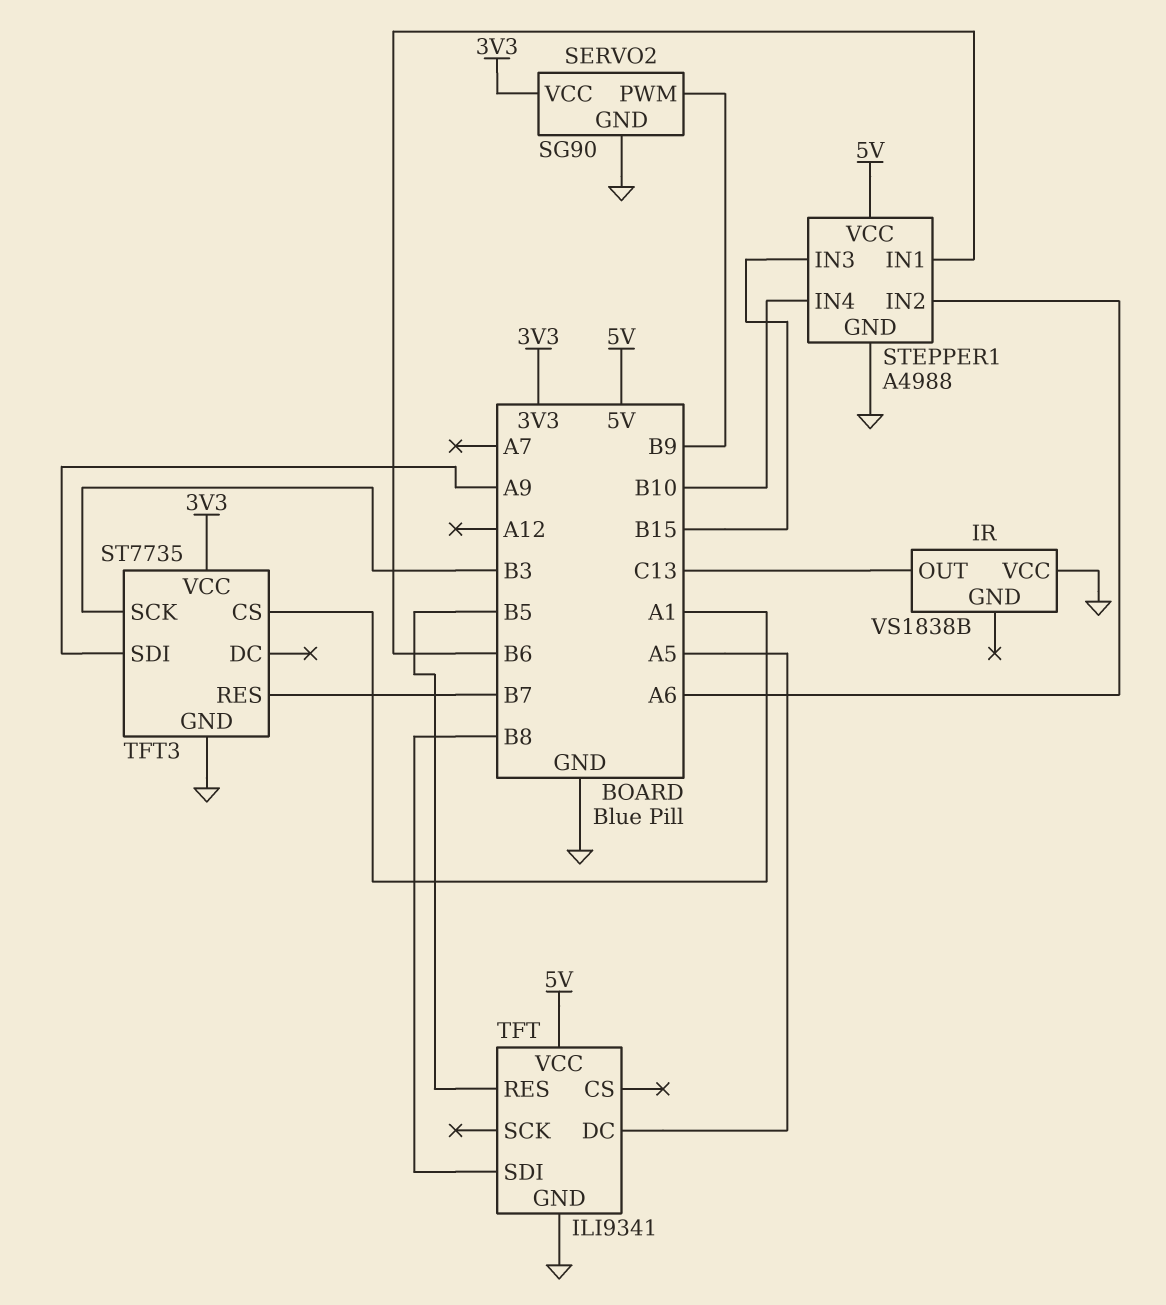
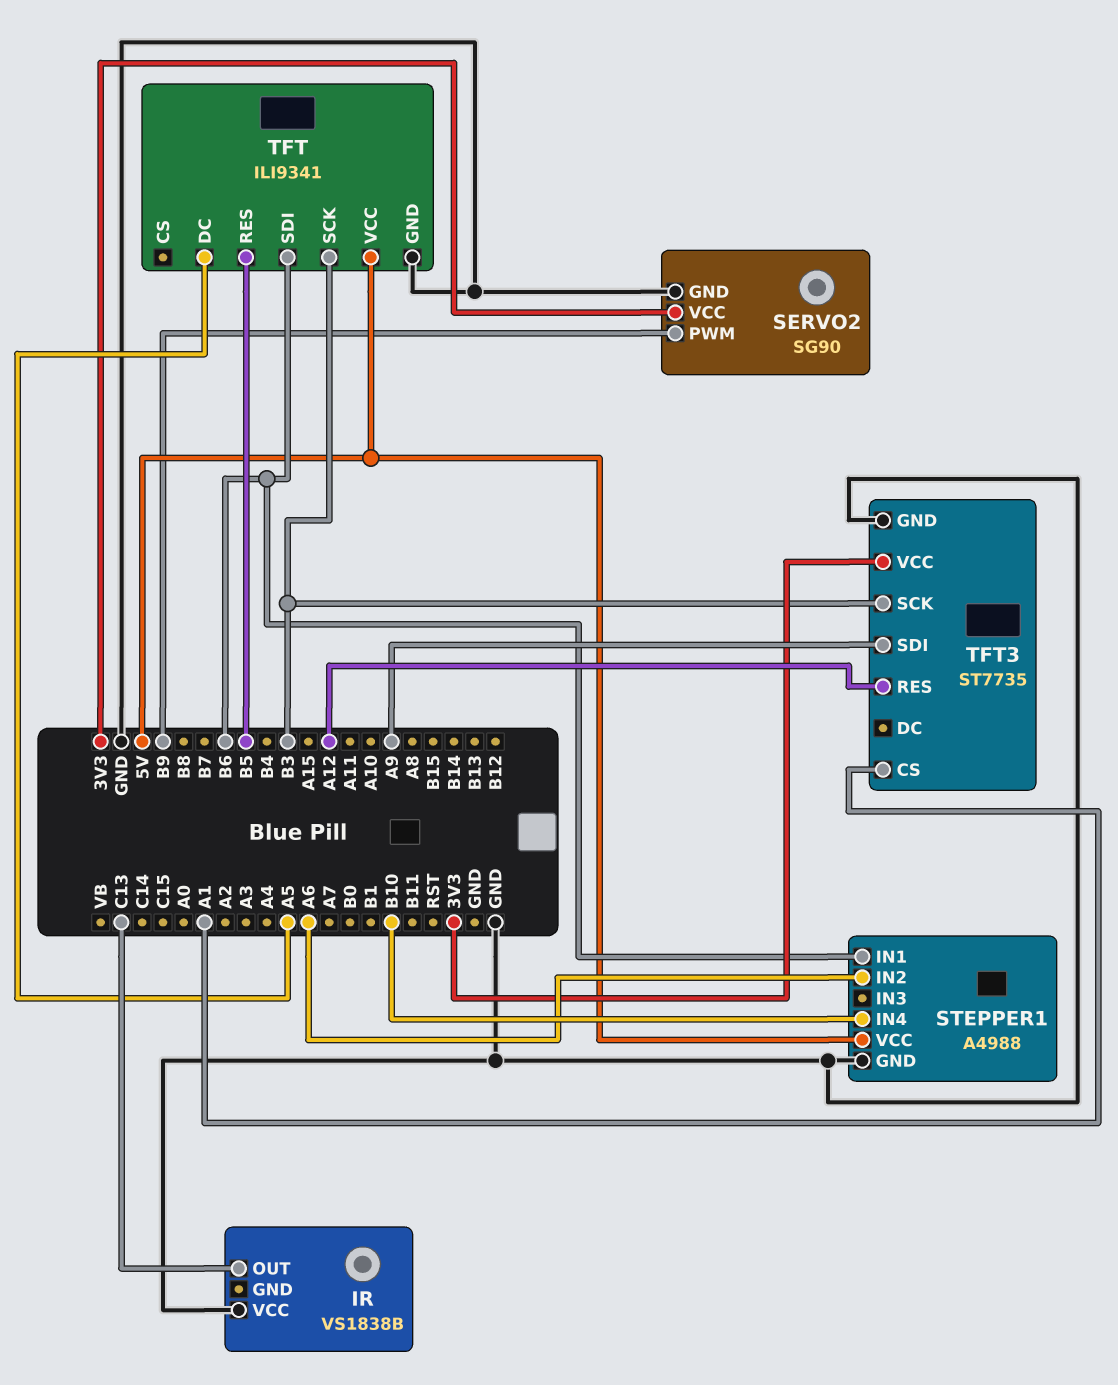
STEPPER1 pin IN3: B15 -> none
TFT pin SCK: none -> B3
TFT pin SDI: B8 -> B6
TFT3 pin RES: B7 -> A12

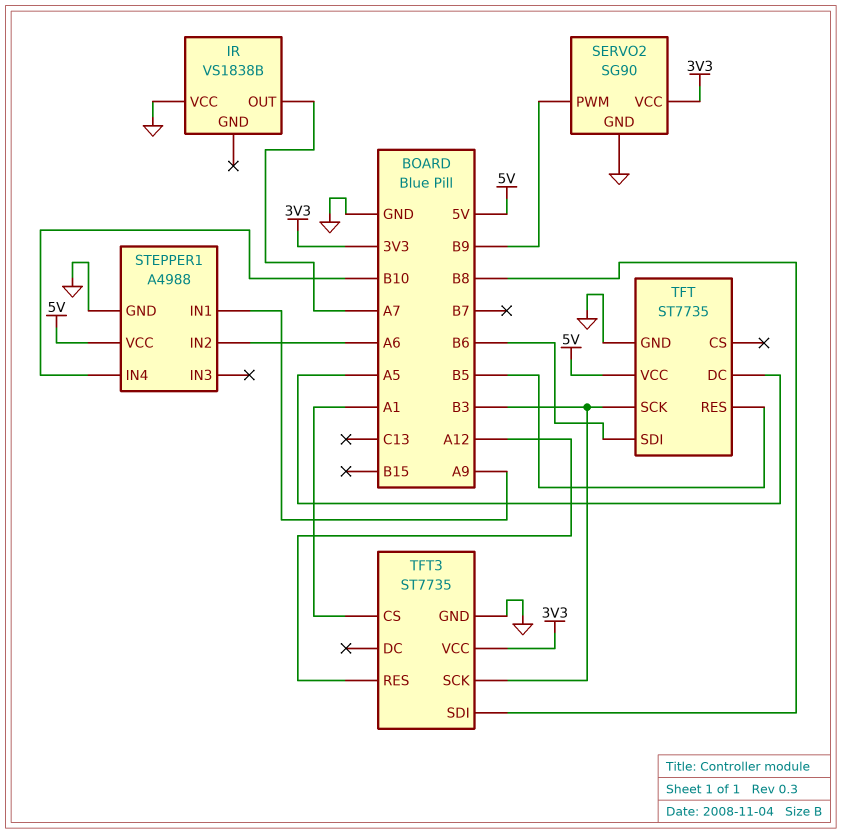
IR pin OUT: C13 -> A7
STEPPER1 pin IN1: B6 -> A9
TFT: ILI9341 -> ST7735
TFT3 pin SDI: A9 -> B8

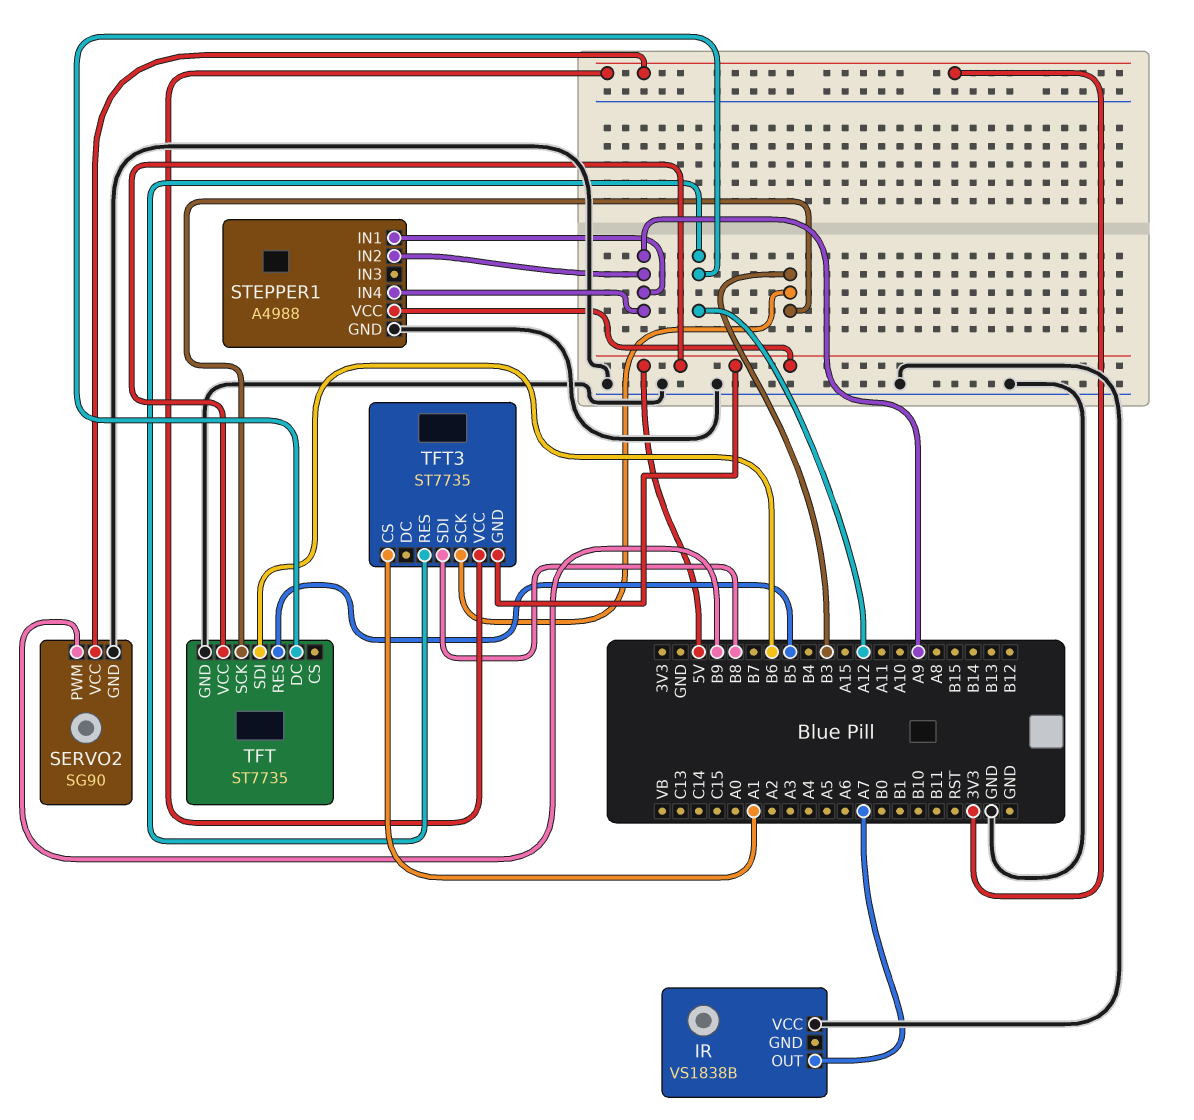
STEPPER1 pin IN2: A6 -> A9
STEPPER1 pin IN4: B10 -> A9
TFT pin DC: A5 -> A12
TFT3 pin GND: GND -> 5V

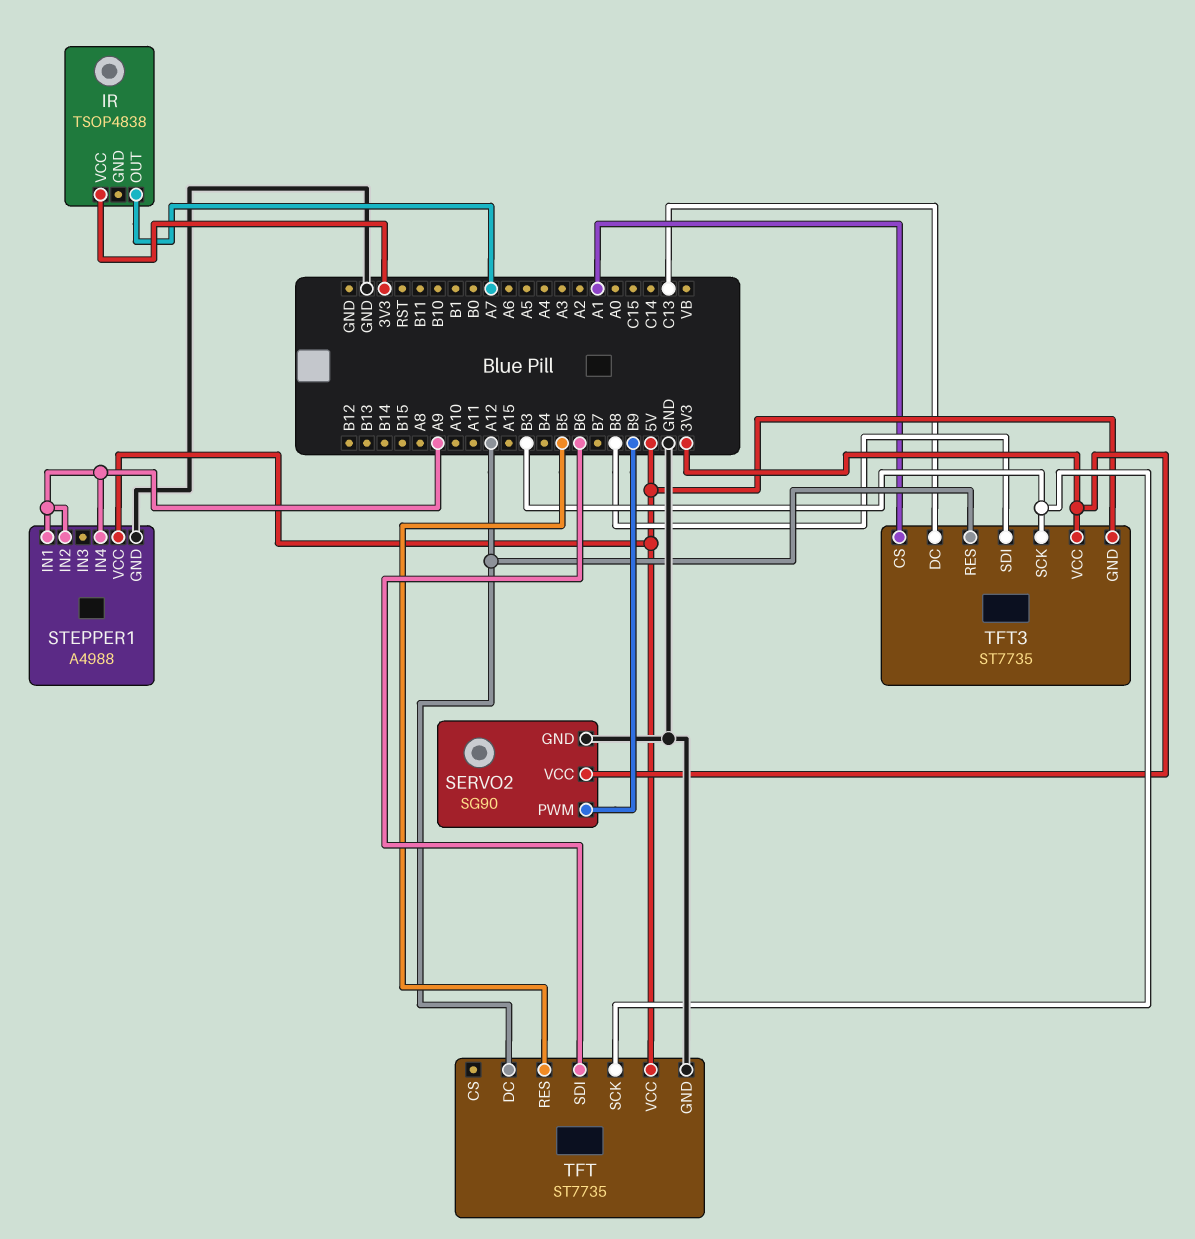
IR: VS1838B -> TSOP4838
IR pin VCC: GND -> 3V3
TFT3 pin DC: none -> C13

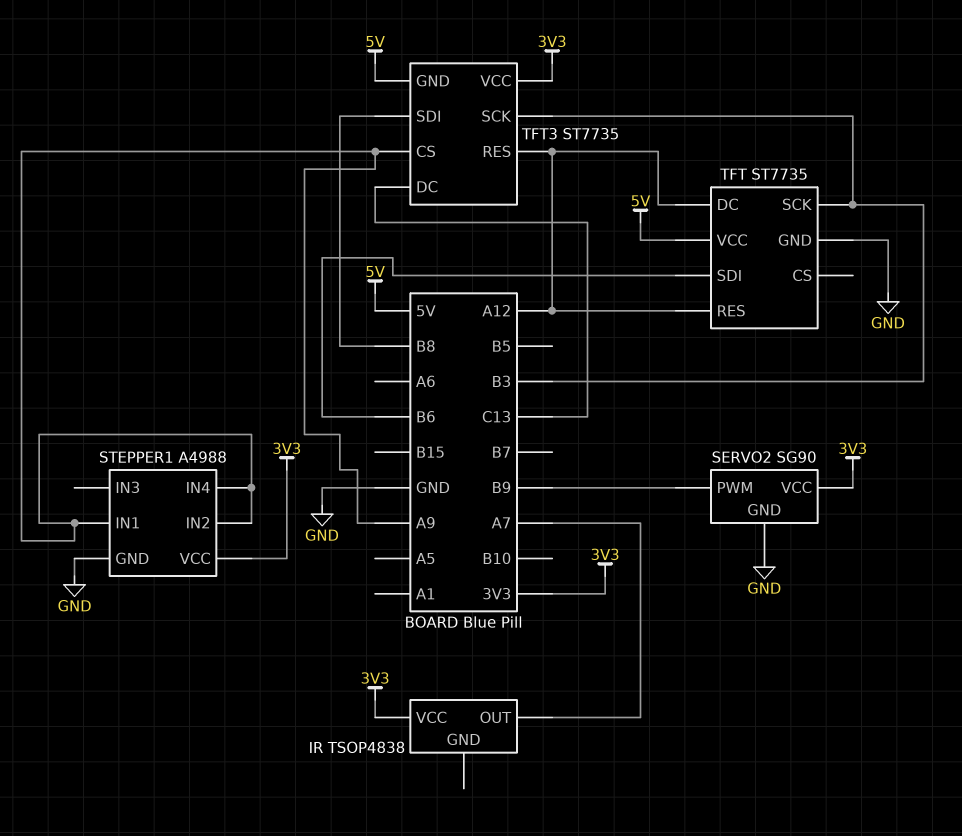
STEPPER1 pin VCC: 5V -> 3V3
TFT pin RES: B5 -> A12
TFT3 pin CS: A1 -> A9

